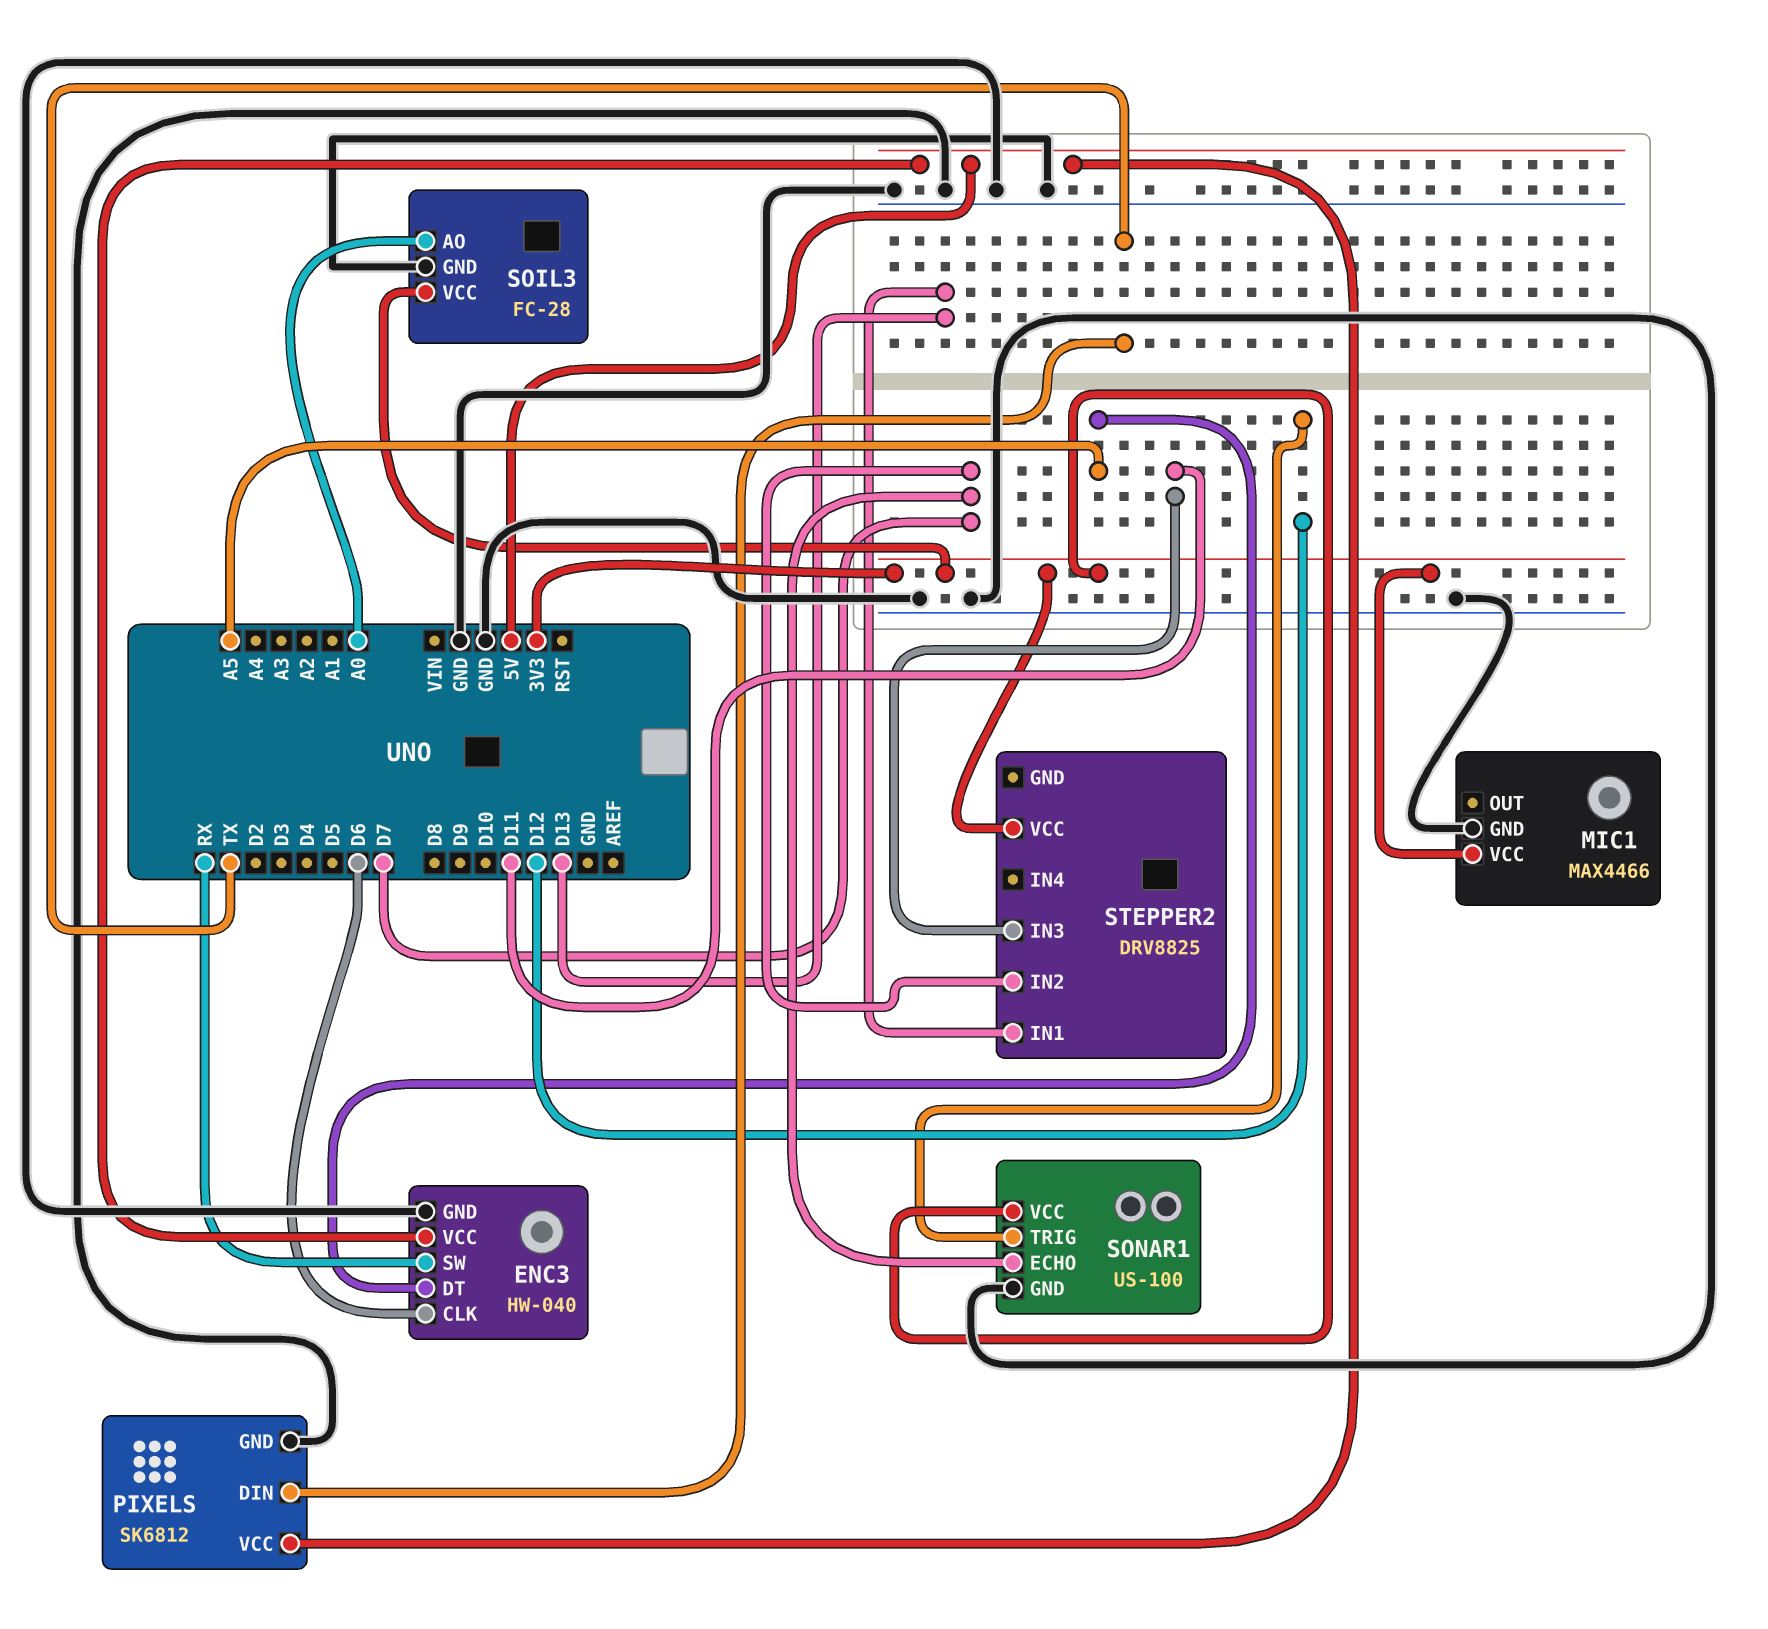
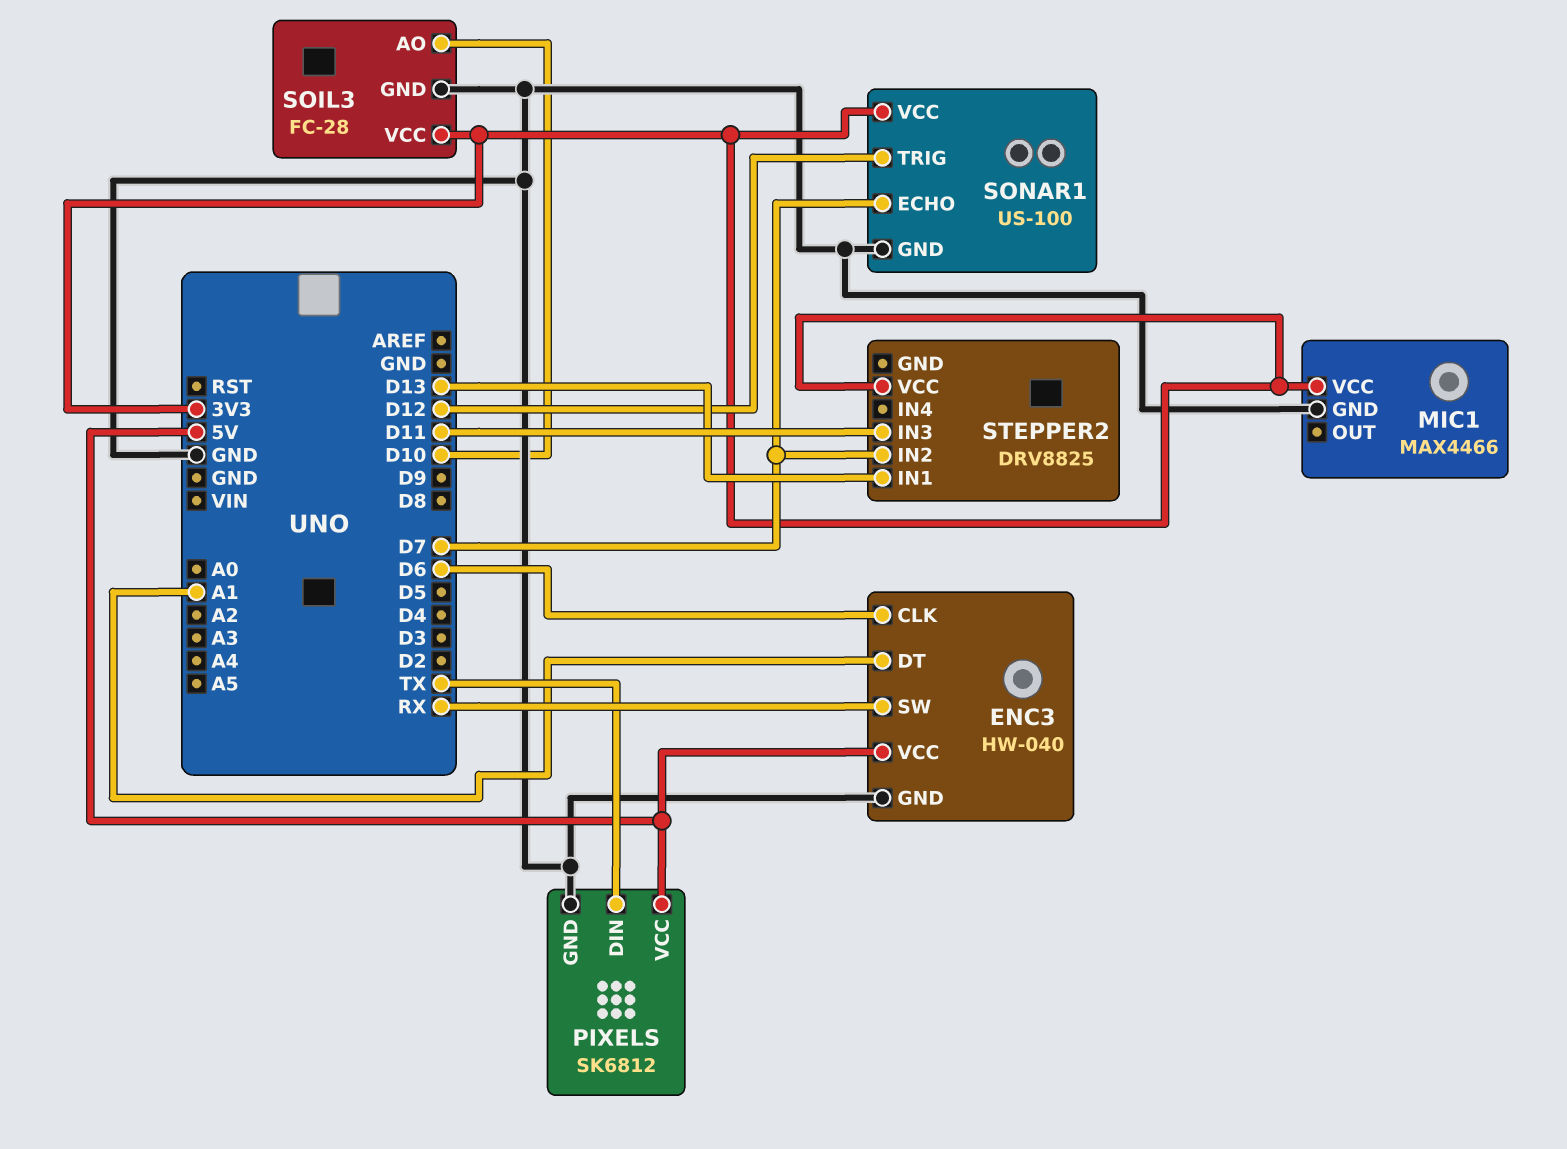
ENC3 pin DT: A5 -> A1
SOIL3 pin AO: A0 -> D10

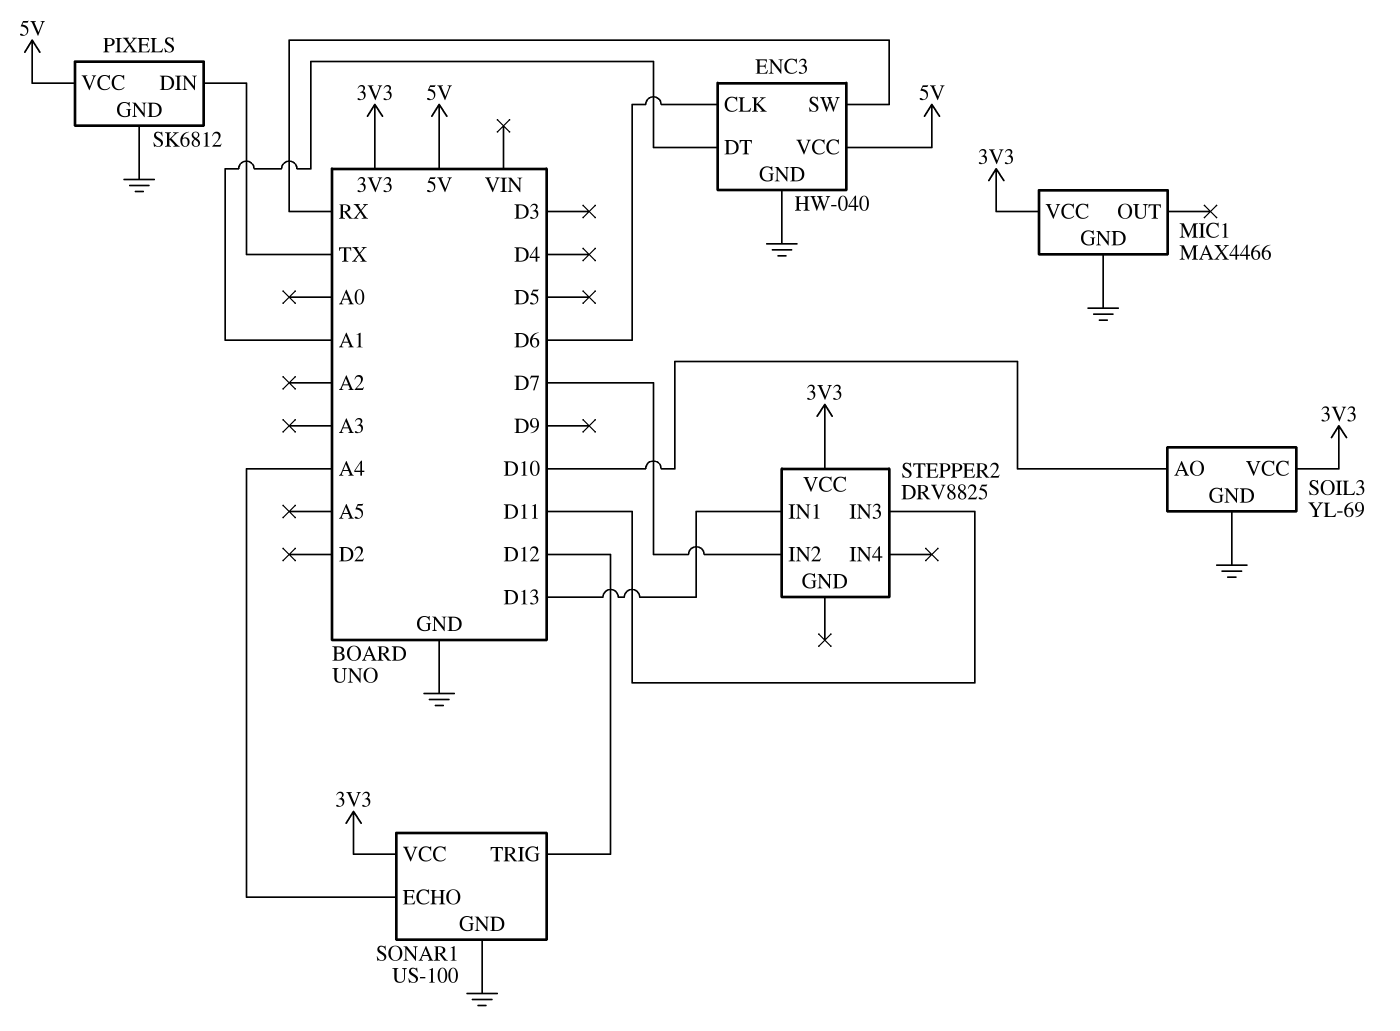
SOIL3: FC-28 -> YL-69
SONAR1 pin ECHO: D7 -> A4

